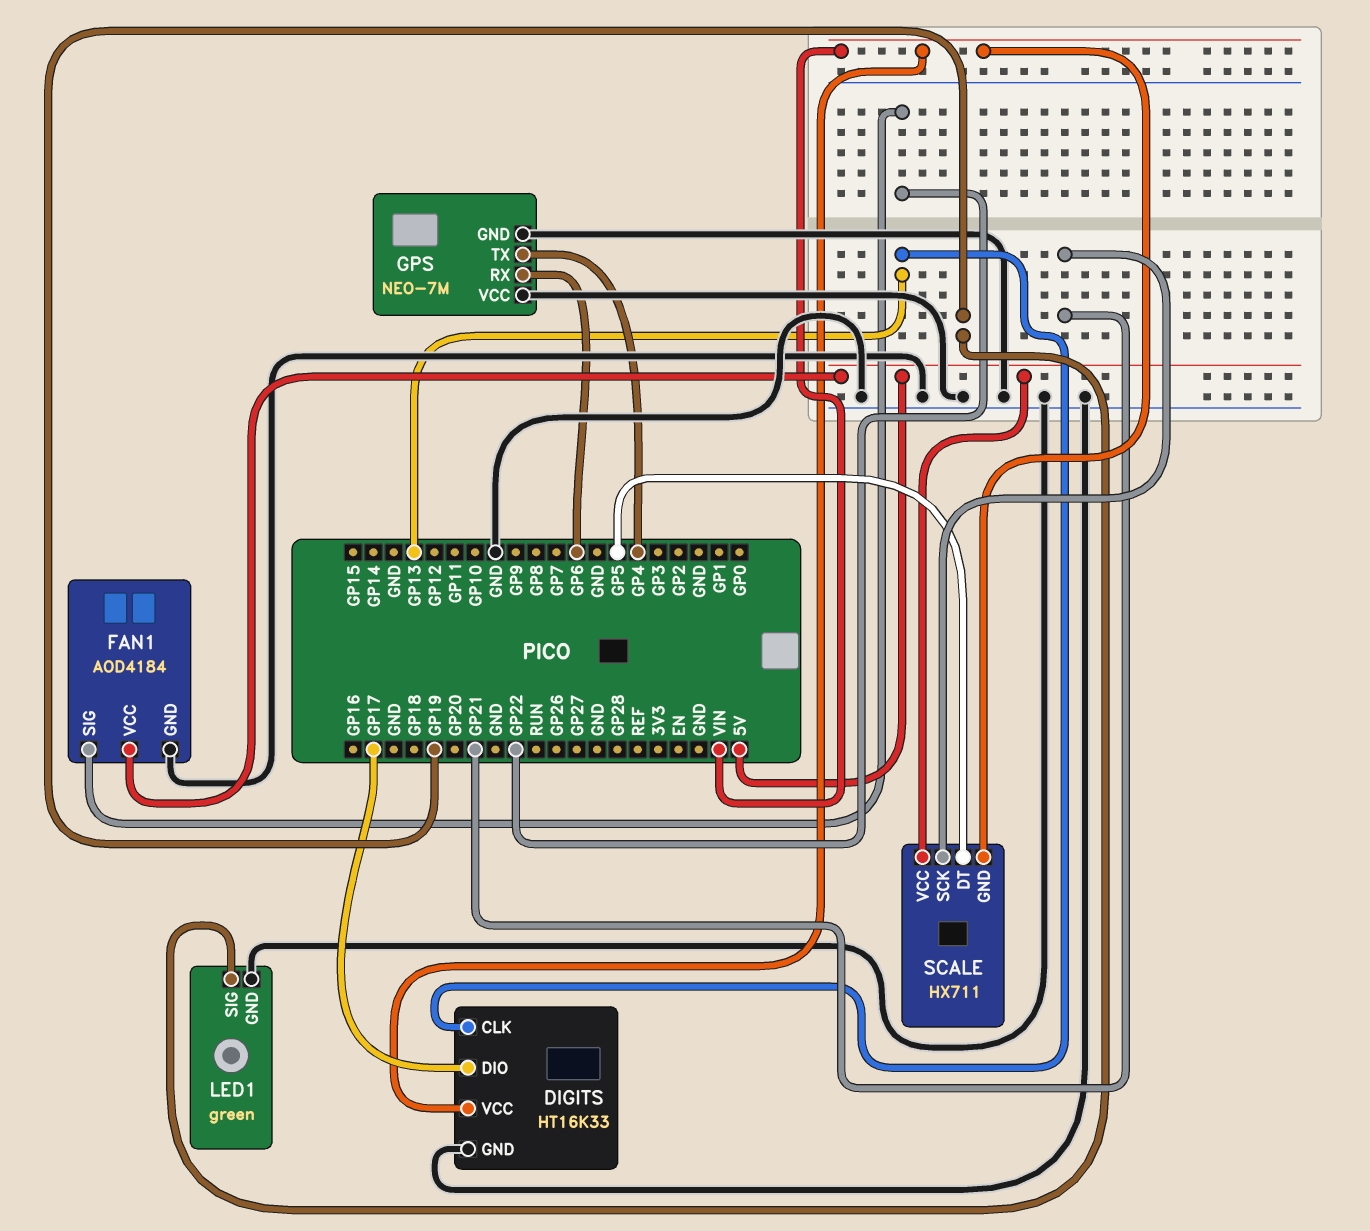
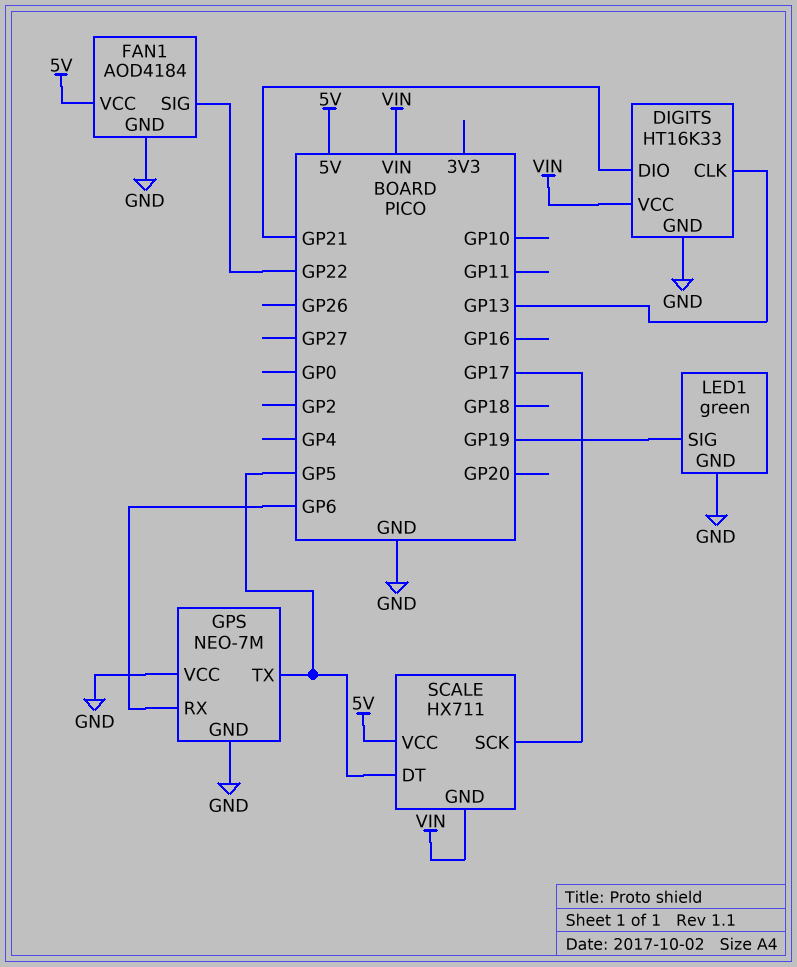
DIGITS pin DIO: GP17 -> GP21
GPS pin TX: GP4 -> GP5
SCALE pin SCK: GP21 -> GP17

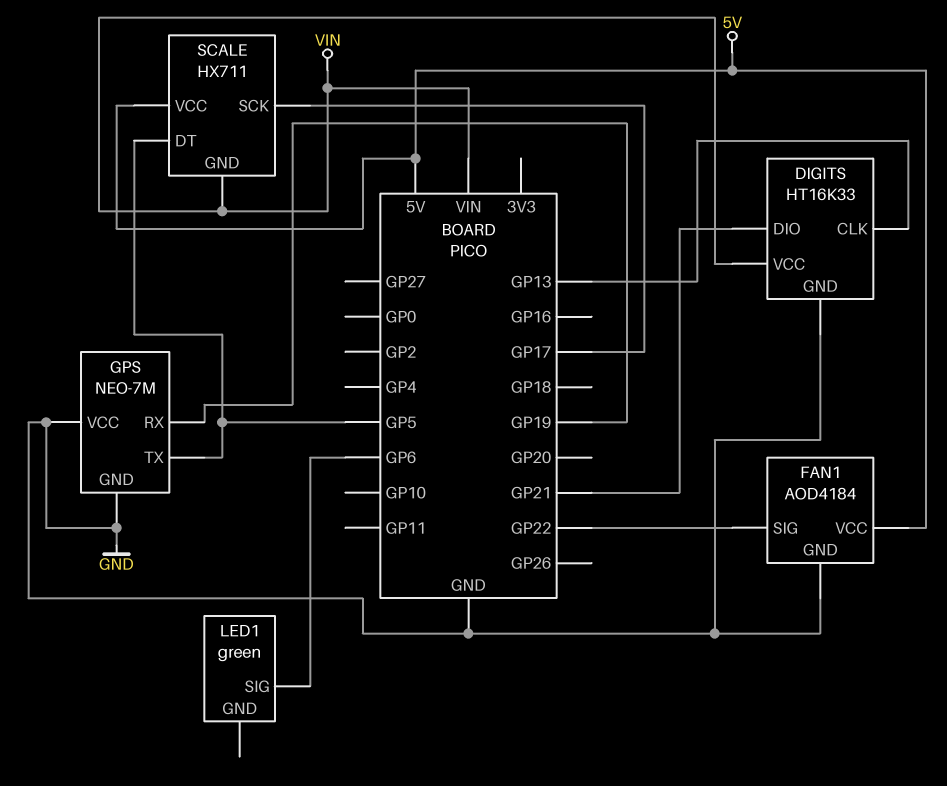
GPS pin RX: GP6 -> GP19
LED1 pin GND: GND -> none
LED1 pin SIG: GP19 -> GP6

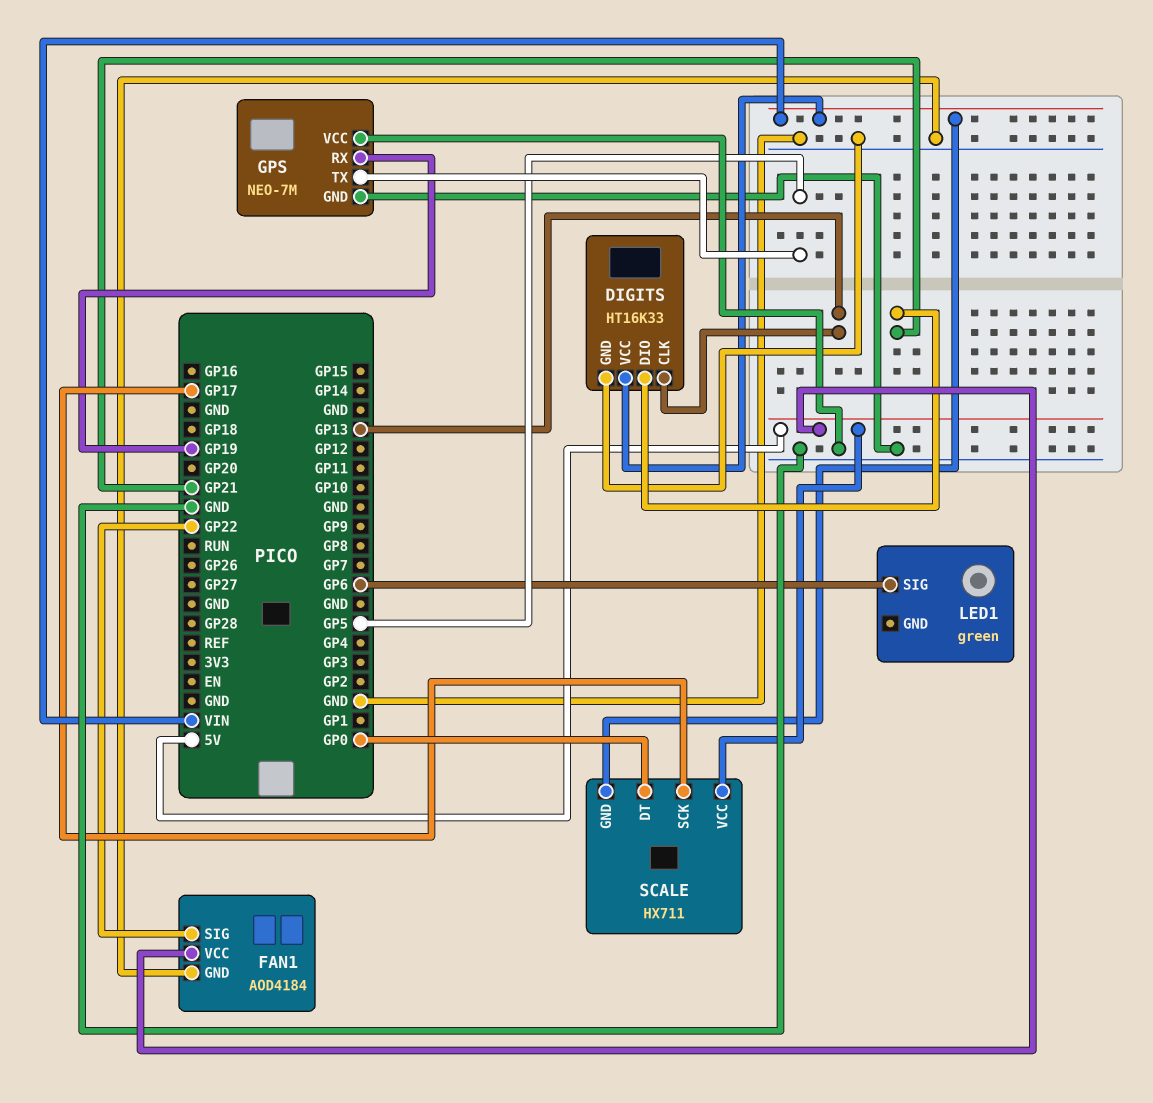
SCALE pin DT: GP5 -> GP0

